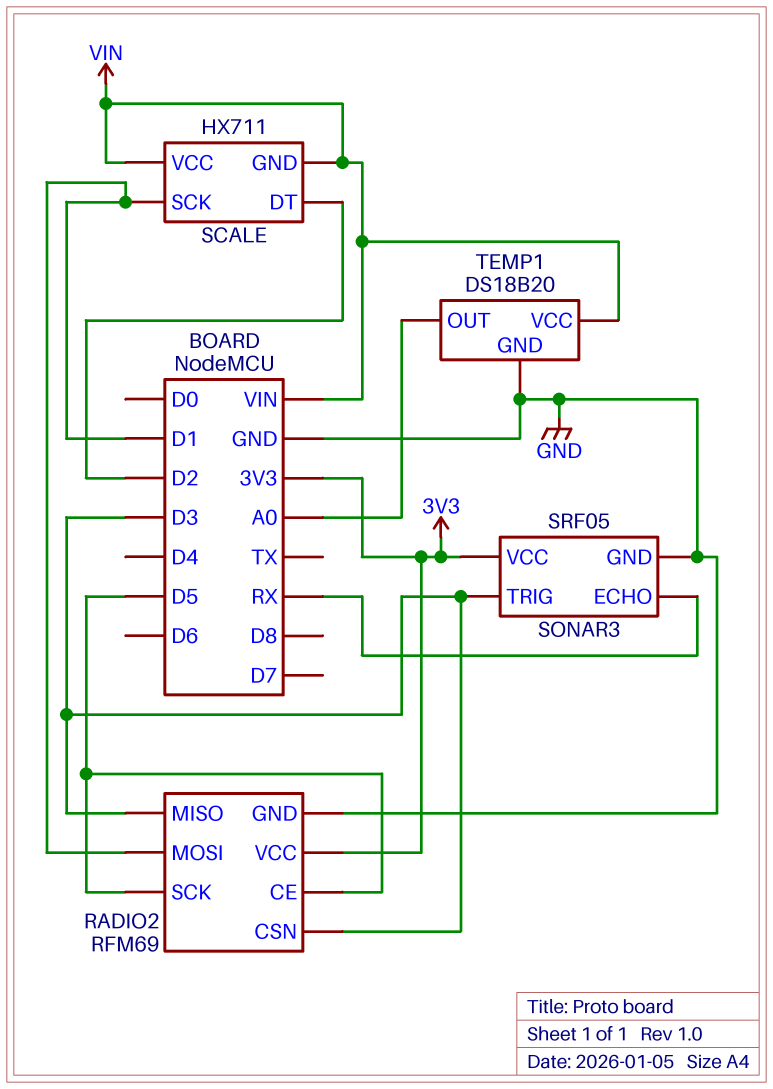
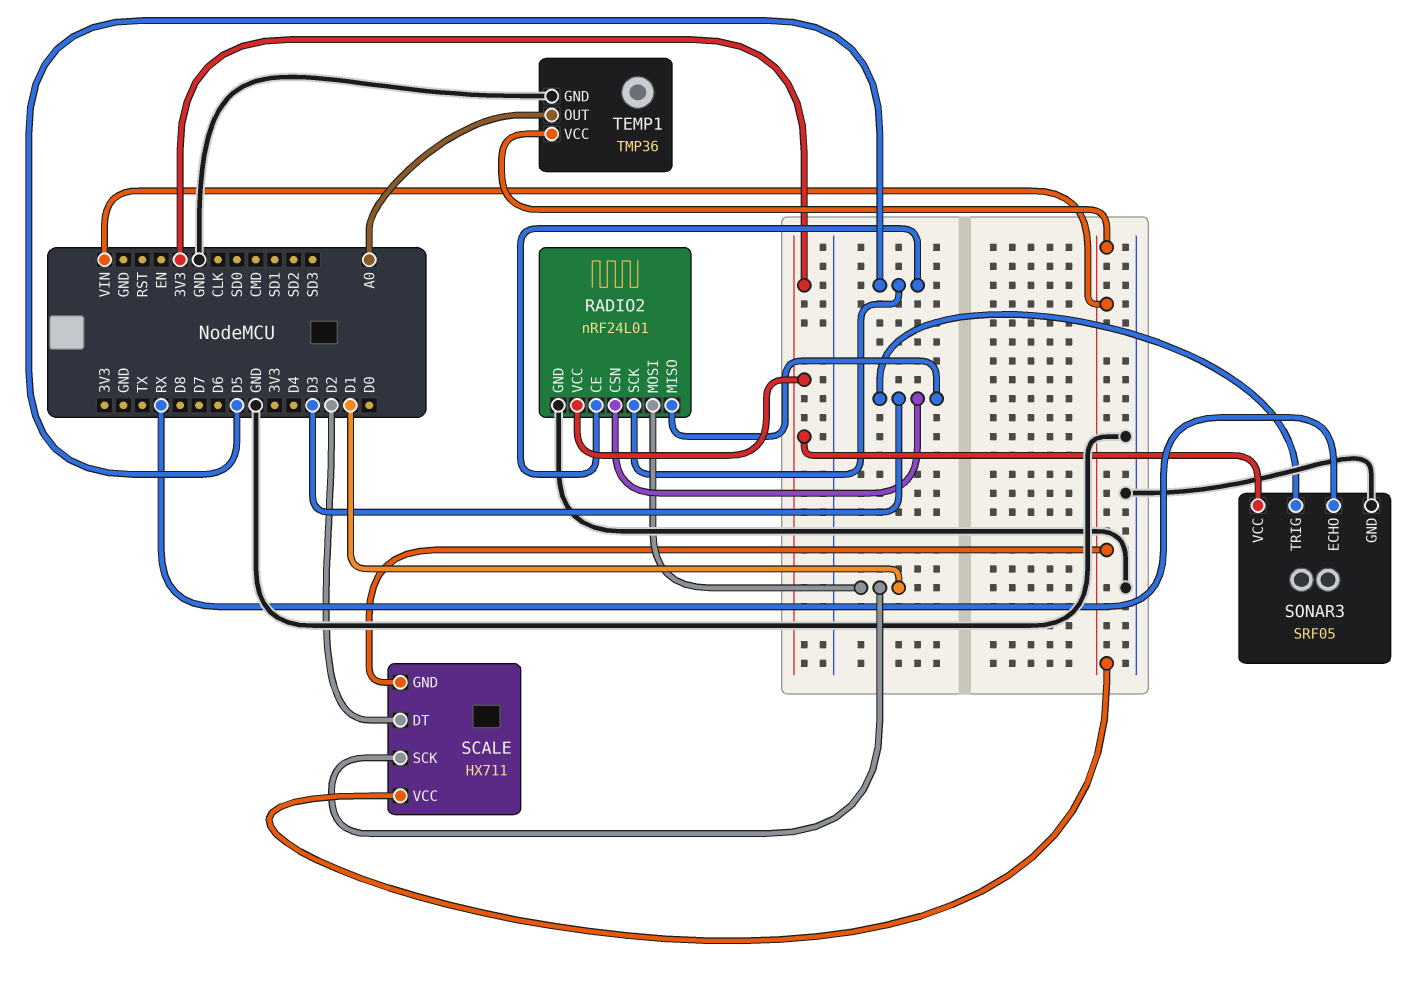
RADIO2: RFM69 -> nRF24L01
TEMP1: DS18B20 -> TMP36

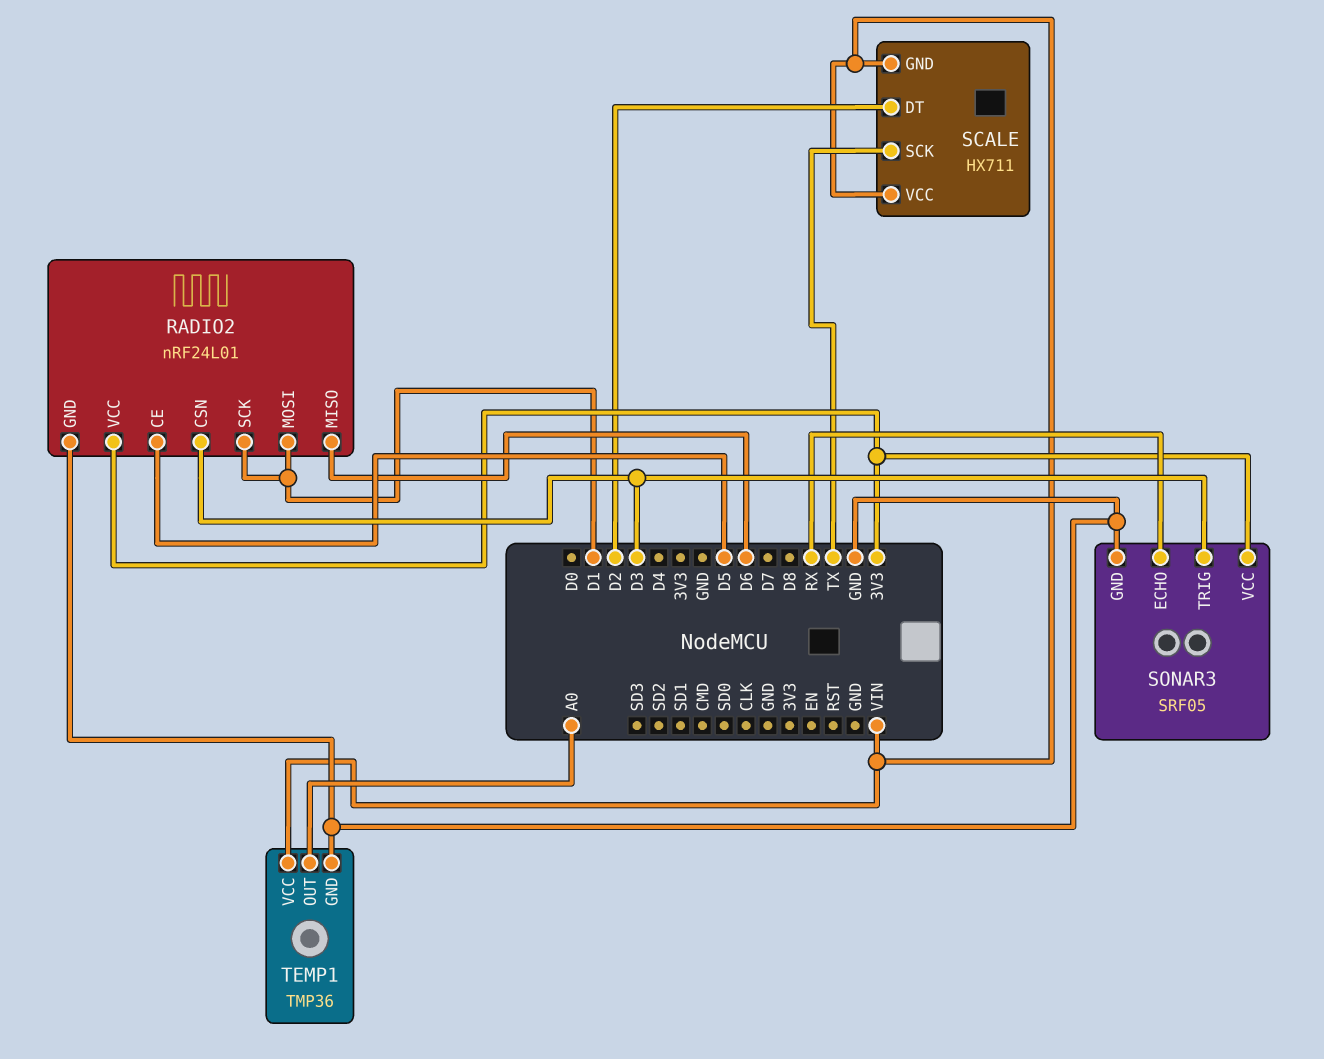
RADIO2 pin MISO: D3 -> D6
RADIO2 pin SCK: D5 -> D1
SCALE pin SCK: D1 -> TX

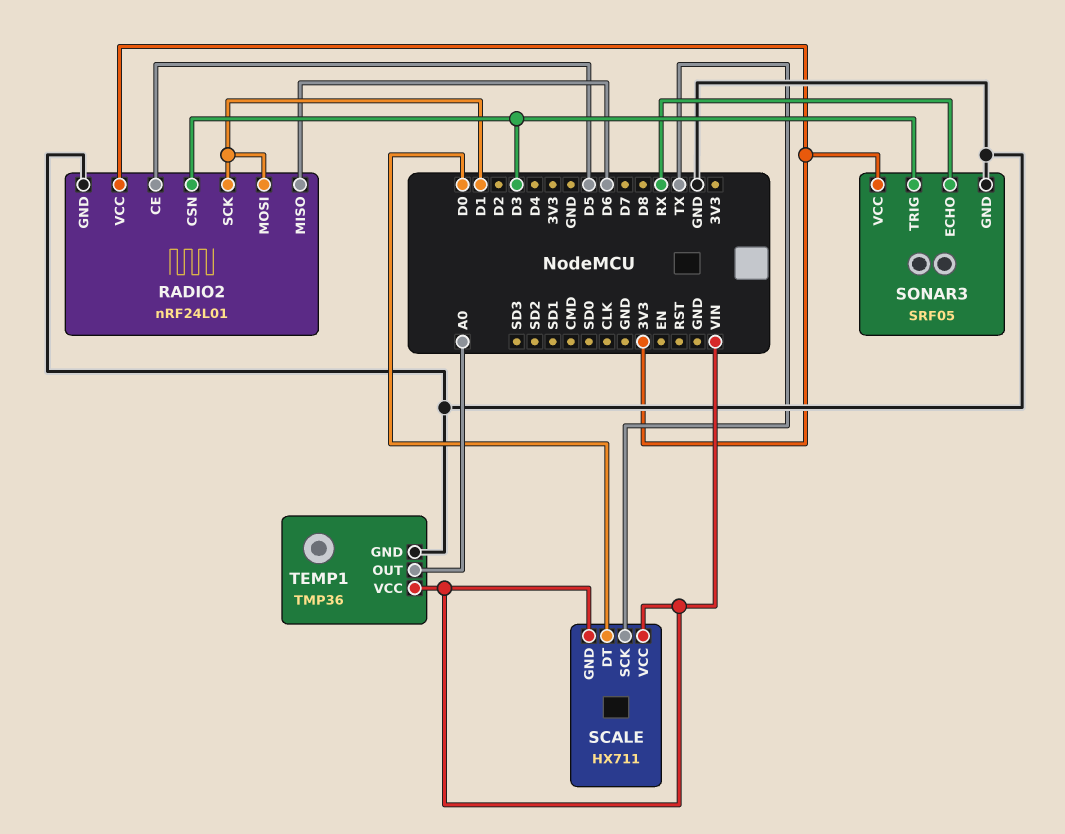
SCALE pin DT: D2 -> D0

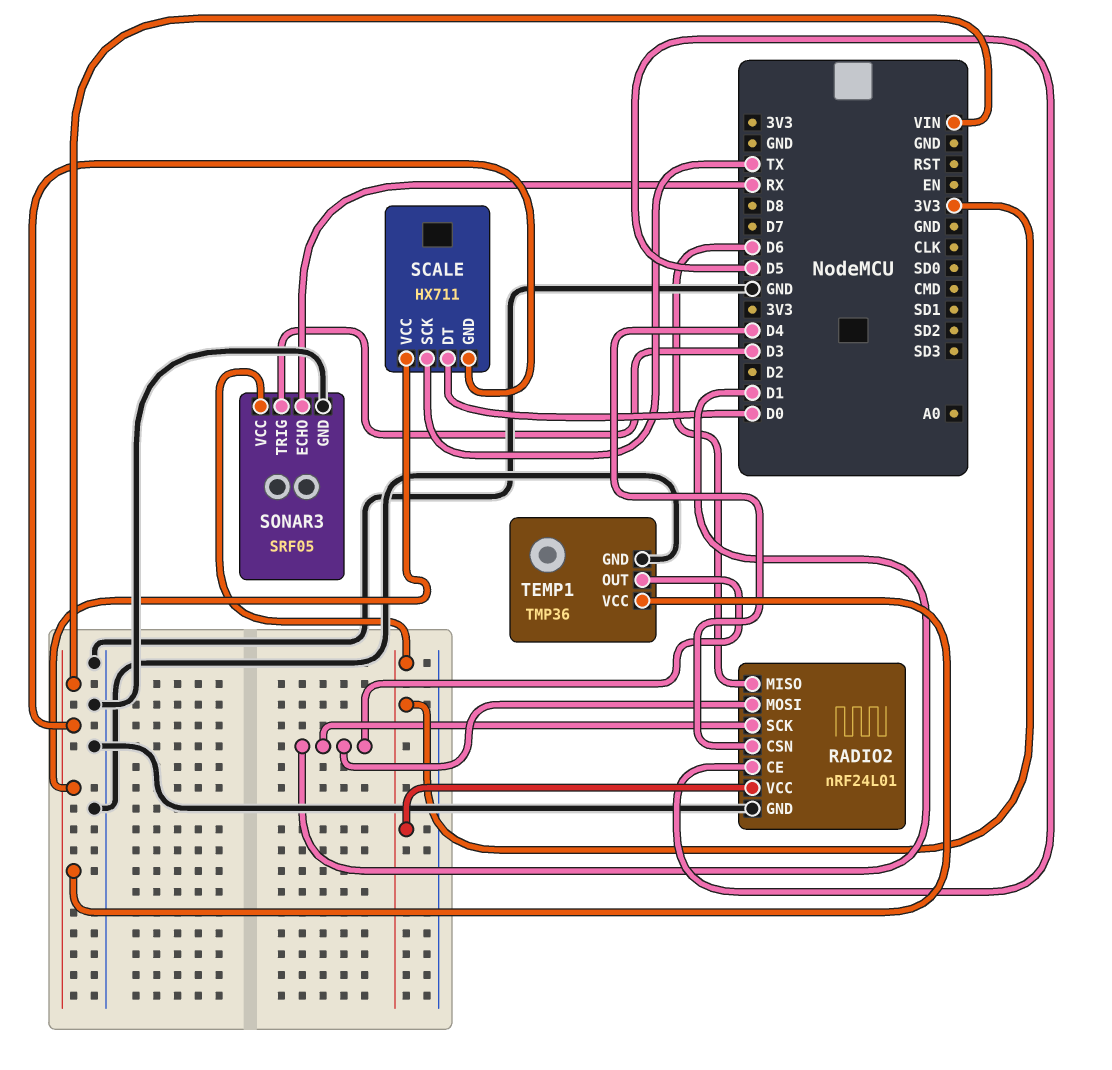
RADIO2 pin CSN: D3 -> D4
TEMP1 pin OUT: A0 -> D1

